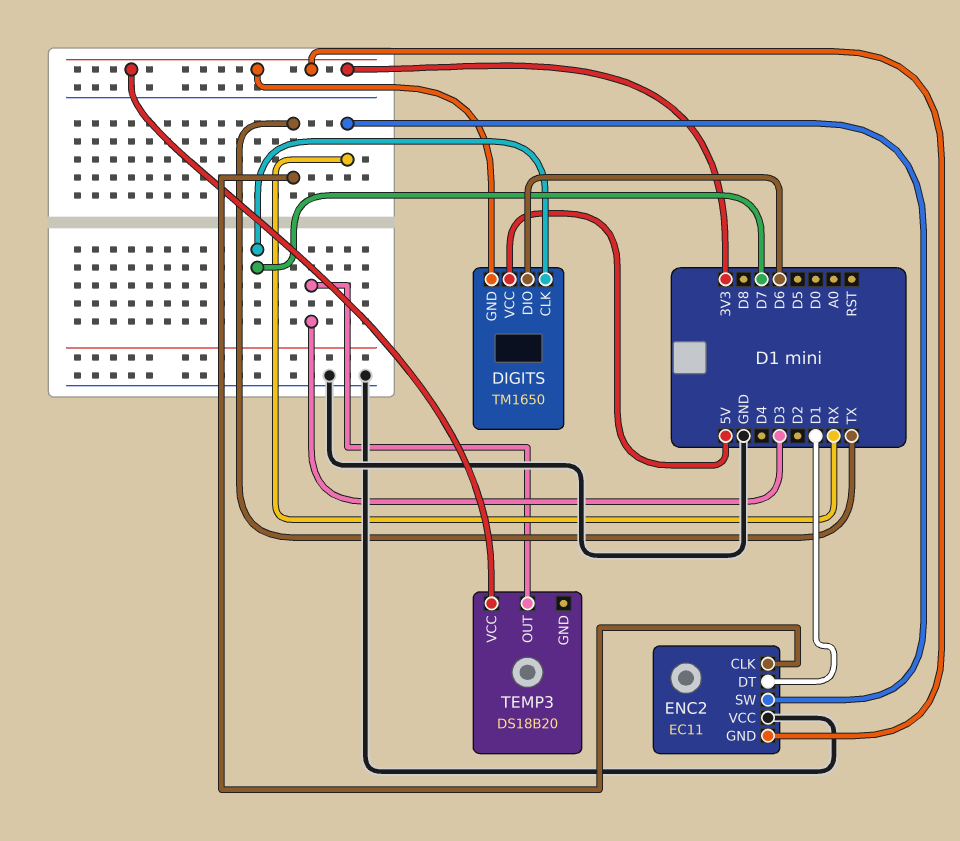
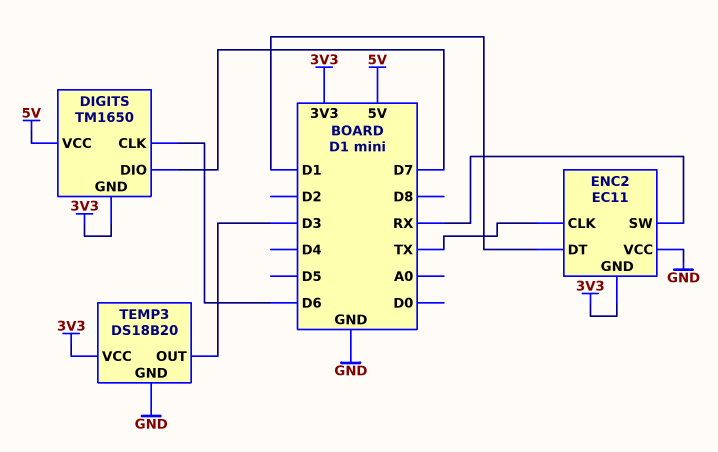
DIGITS pin CLK: D7 -> D6
DIGITS pin DIO: D6 -> D7
TEMP3 pin GND: none -> GND

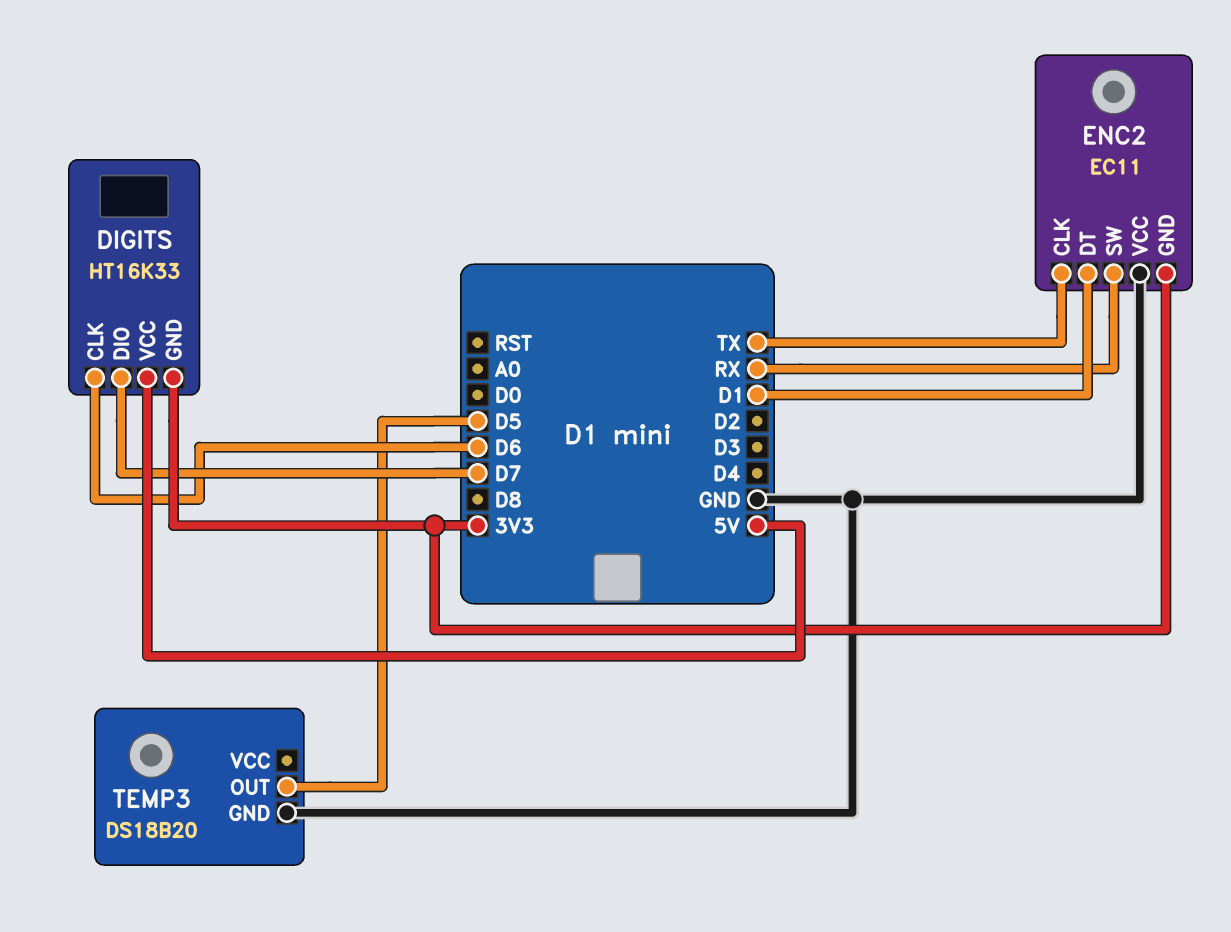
DIGITS: TM1650 -> HT16K33
TEMP3 pin OUT: D3 -> D5
TEMP3 pin VCC: 3V3 -> none

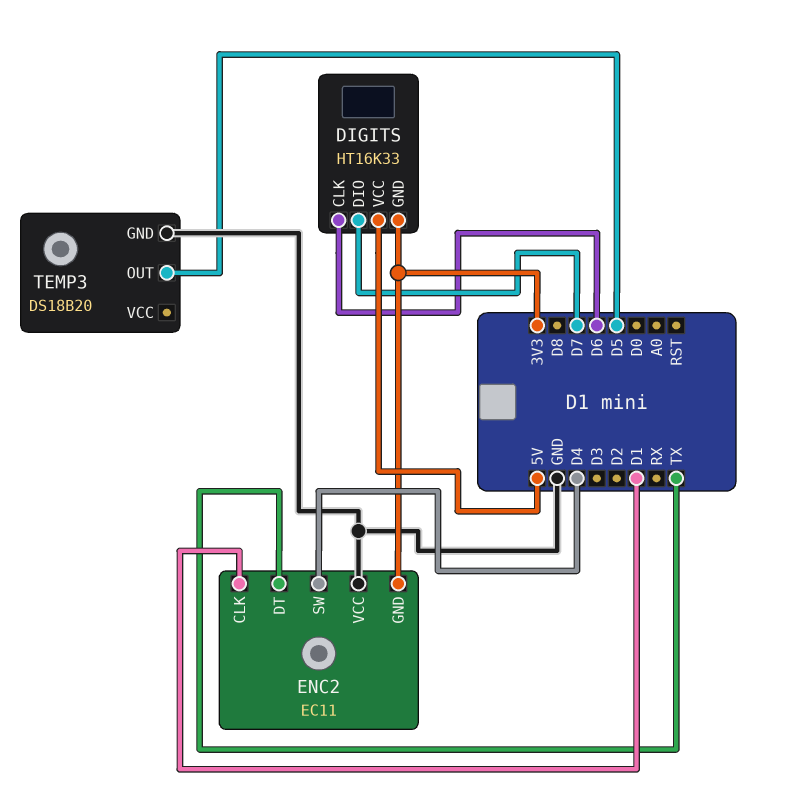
ENC2 pin CLK: TX -> D1
ENC2 pin DT: D1 -> TX
ENC2 pin SW: RX -> D4

